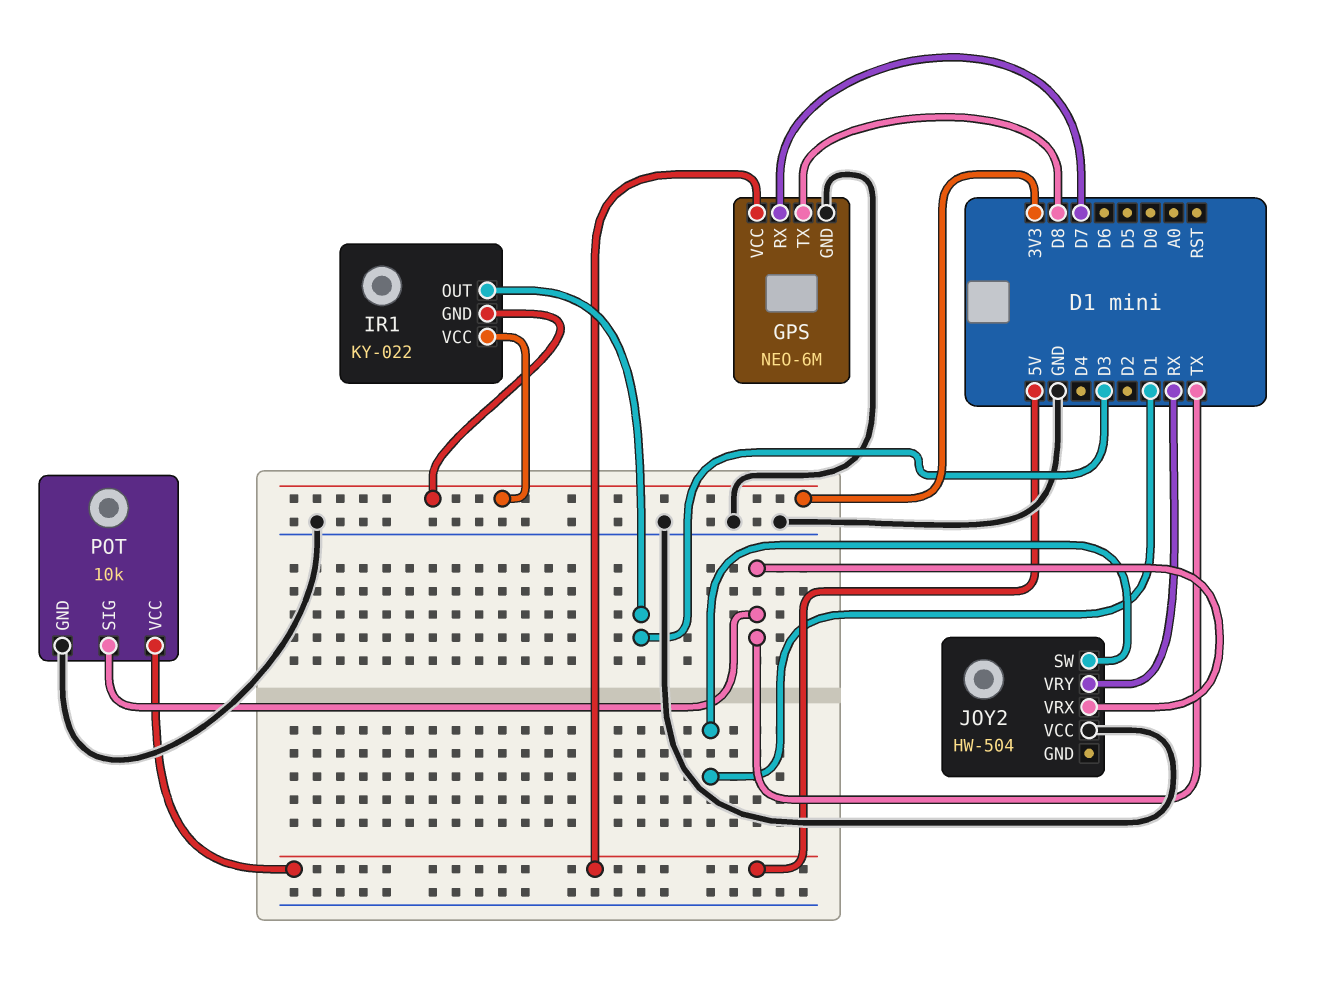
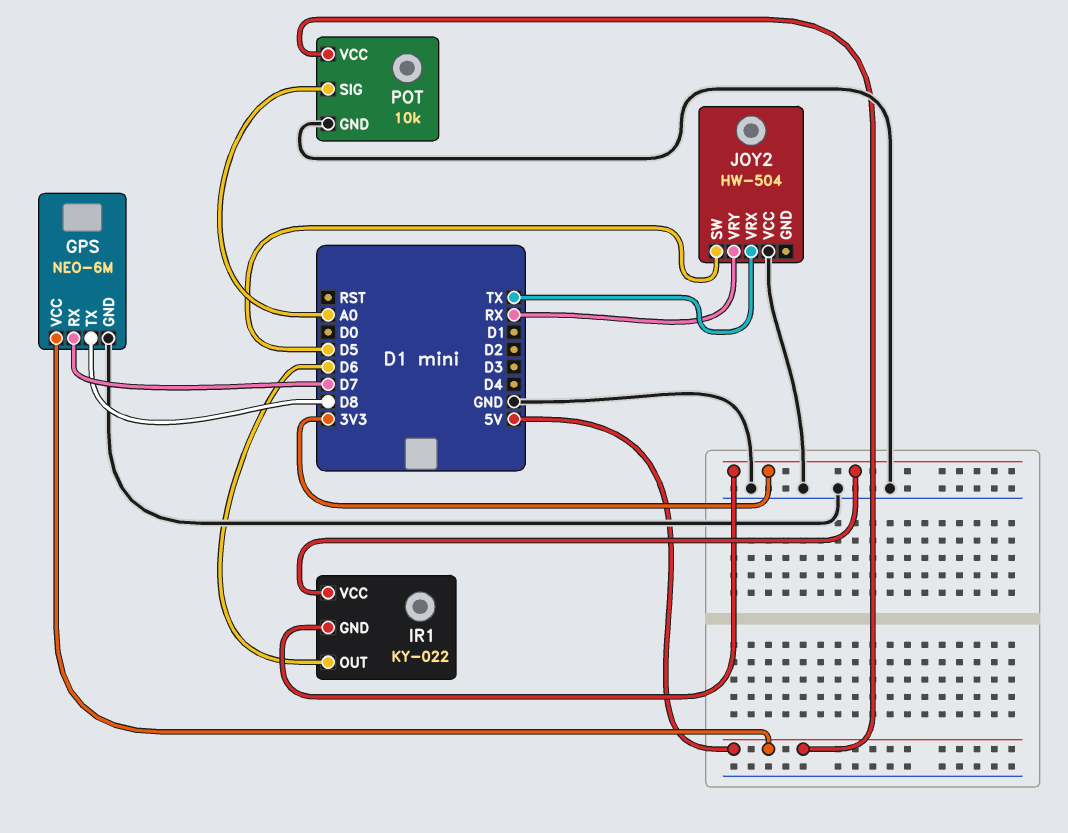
IR1 pin OUT: D3 -> D6
JOY2 pin SW: D1 -> D5
POT pin SIG: TX -> A0

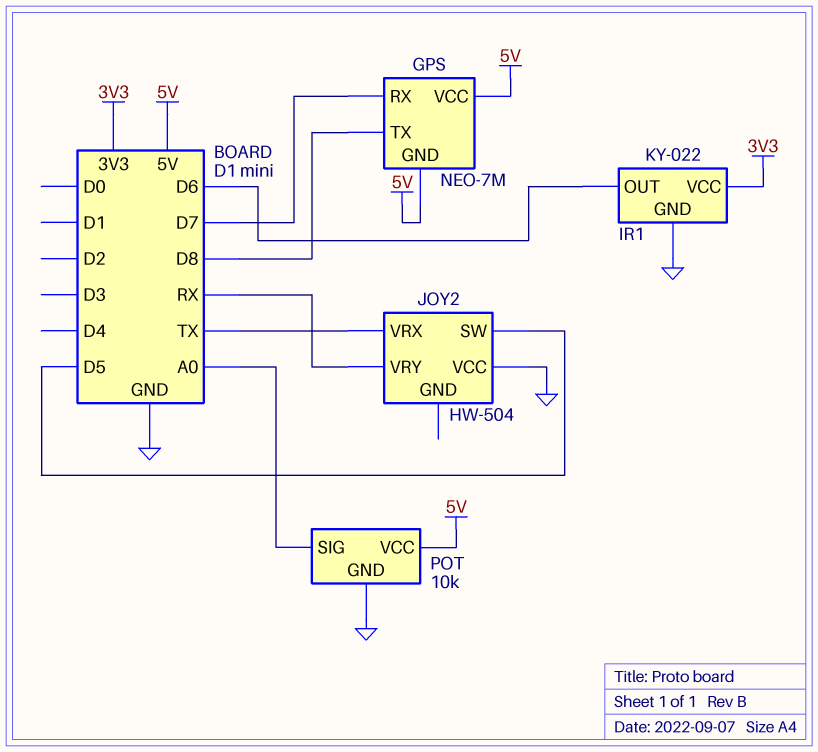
GPS: NEO-6M -> NEO-7M
GPS pin GND: GND -> 5V
IR1 pin GND: 3V3 -> GND

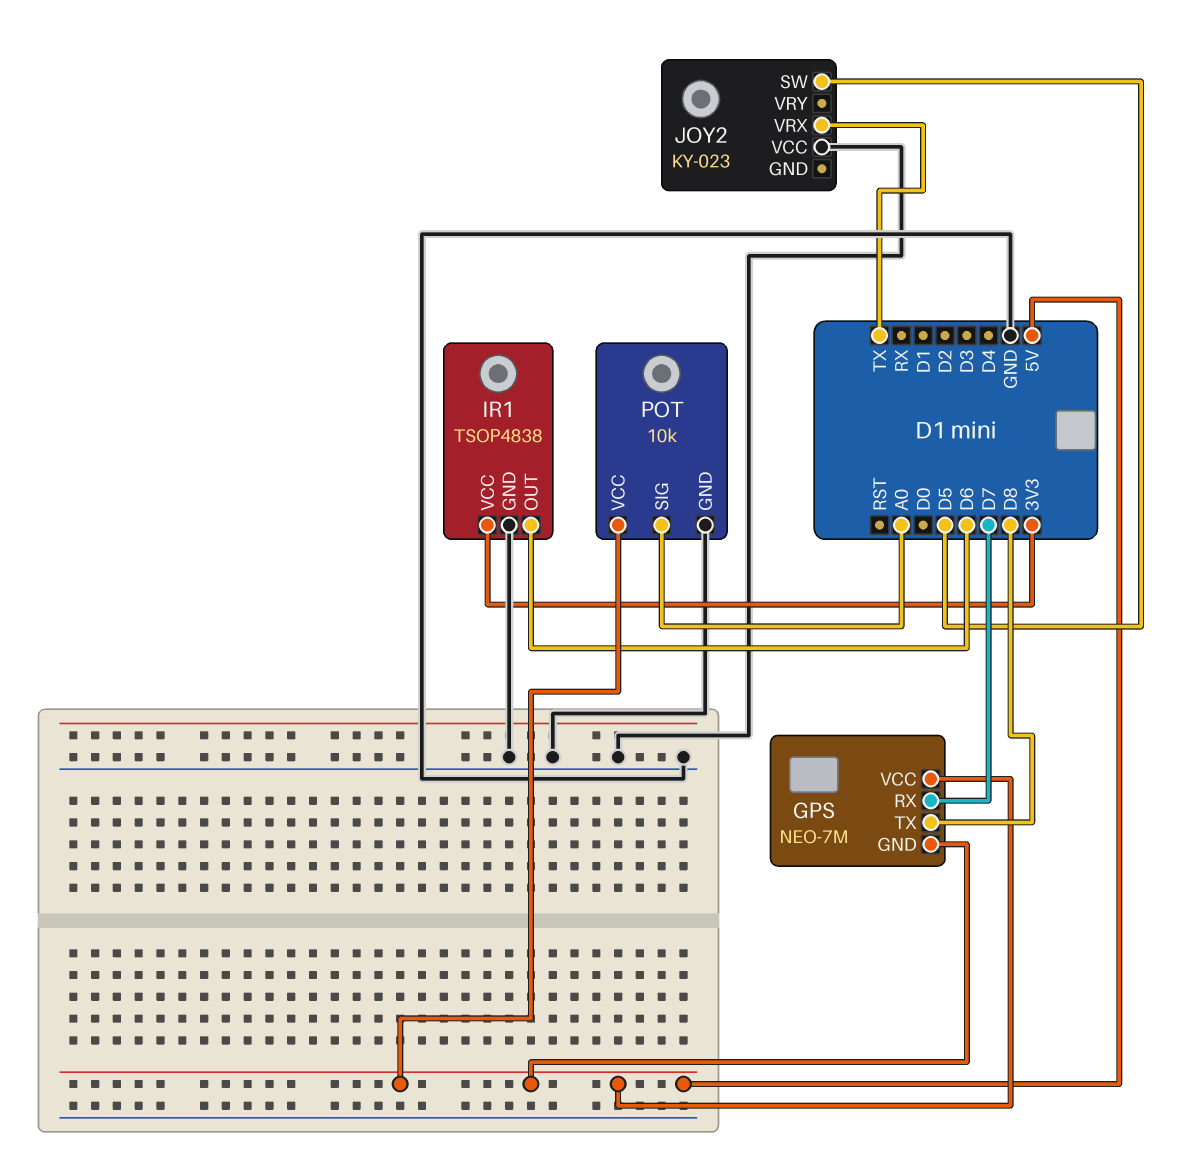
IR1: KY-022 -> TSOP4838
JOY2: HW-504 -> KY-023
JOY2 pin VRY: RX -> none

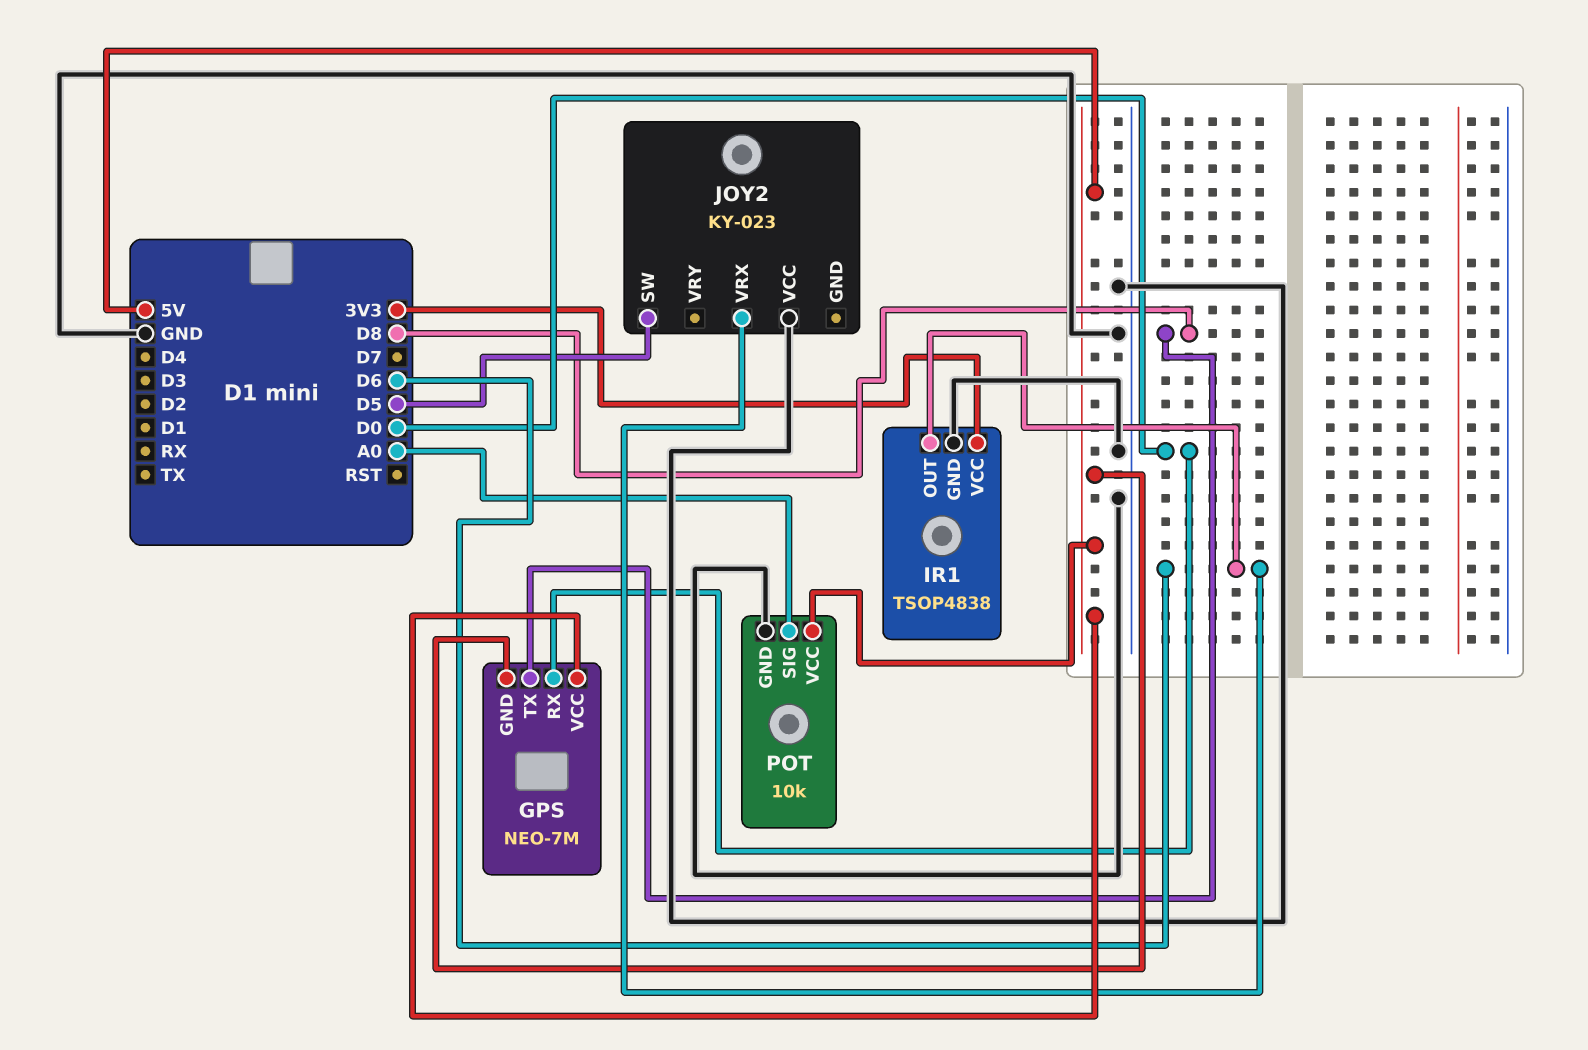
GPS pin RX: D7 -> D0
JOY2 pin VRX: TX -> D6

